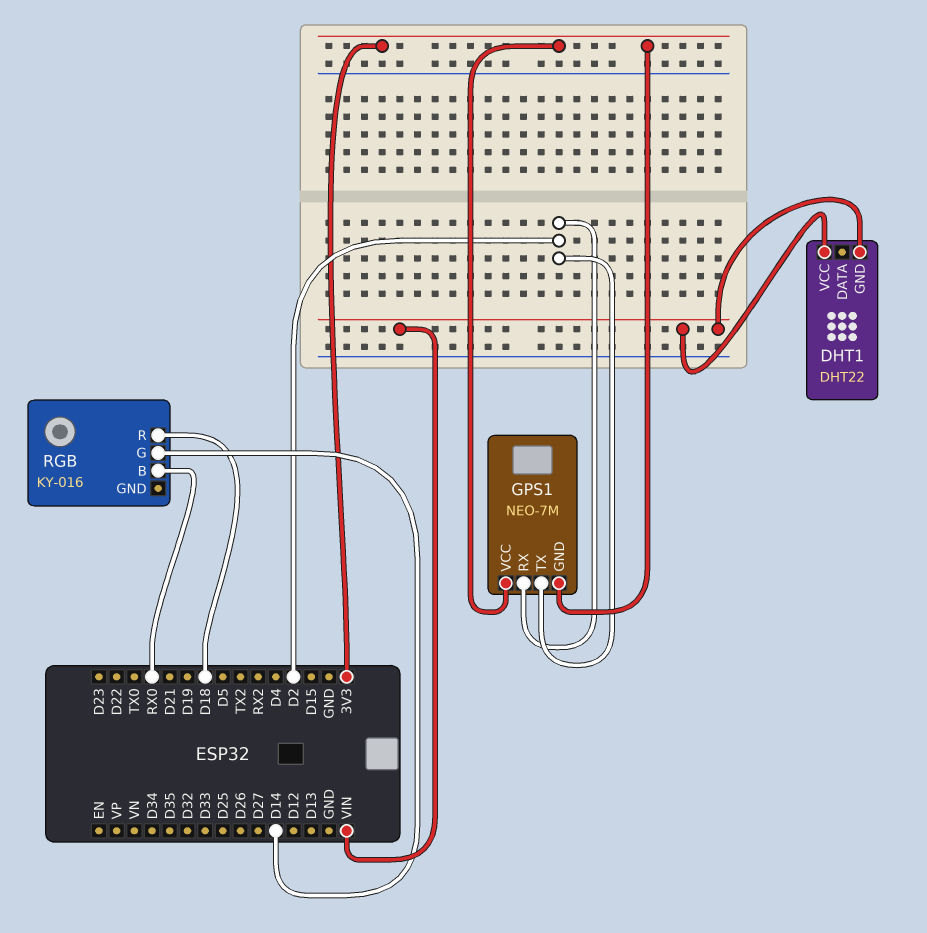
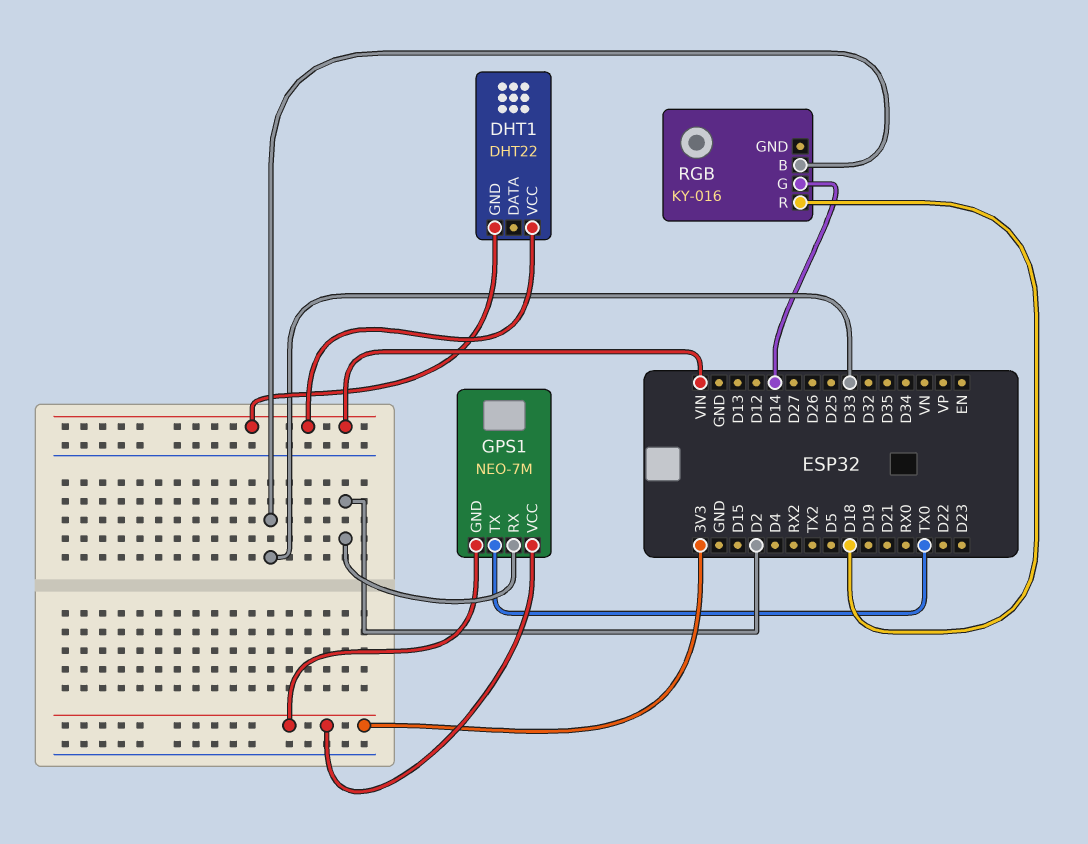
GPS1 pin TX: D2 -> TX0
RGB pin B: RX0 -> D33

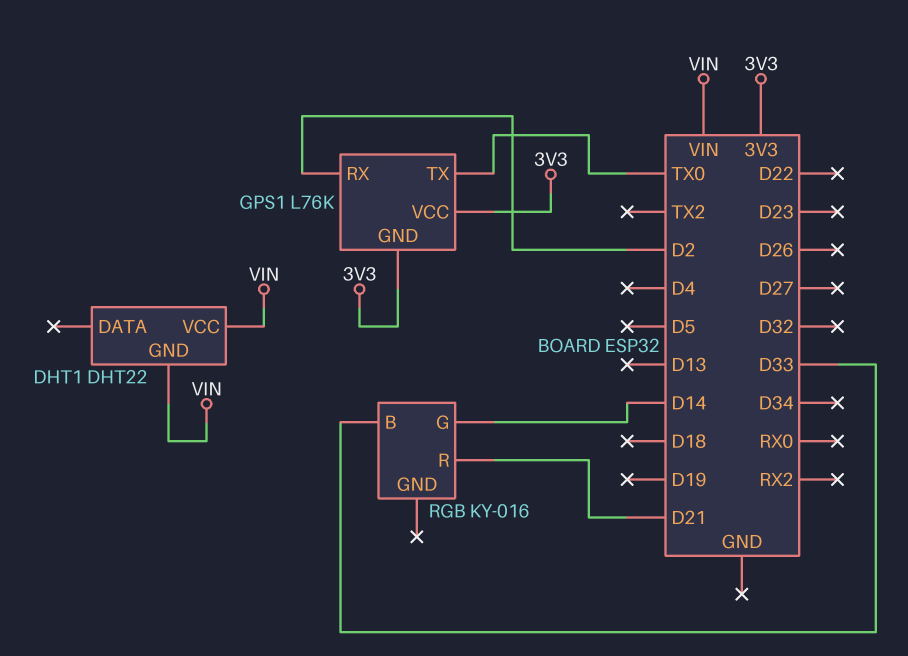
GPS1: NEO-7M -> L76K
RGB pin R: D18 -> D21

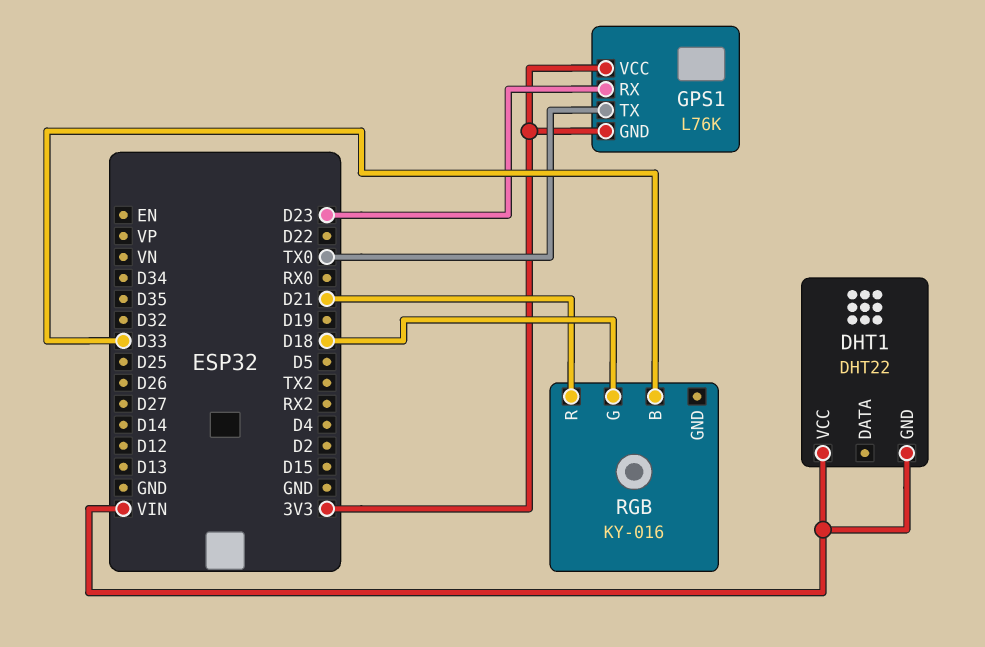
GPS1 pin RX: D2 -> D23
RGB pin G: D14 -> D18

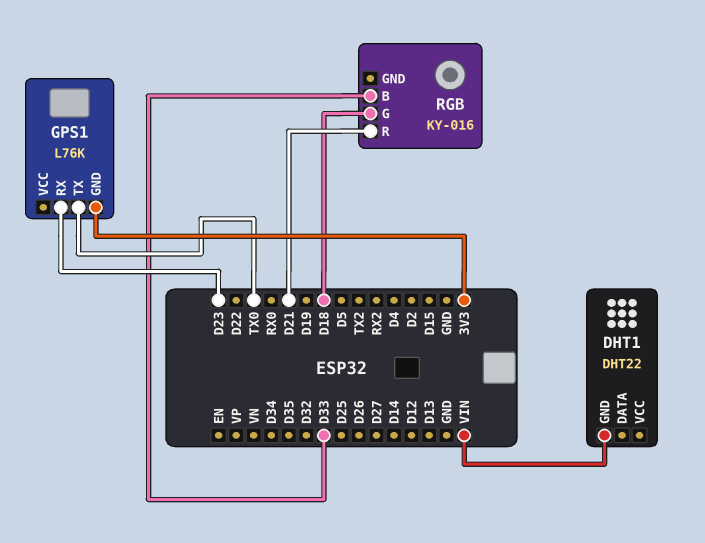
DHT1 pin VCC: VIN -> none
GPS1 pin VCC: 3V3 -> none

